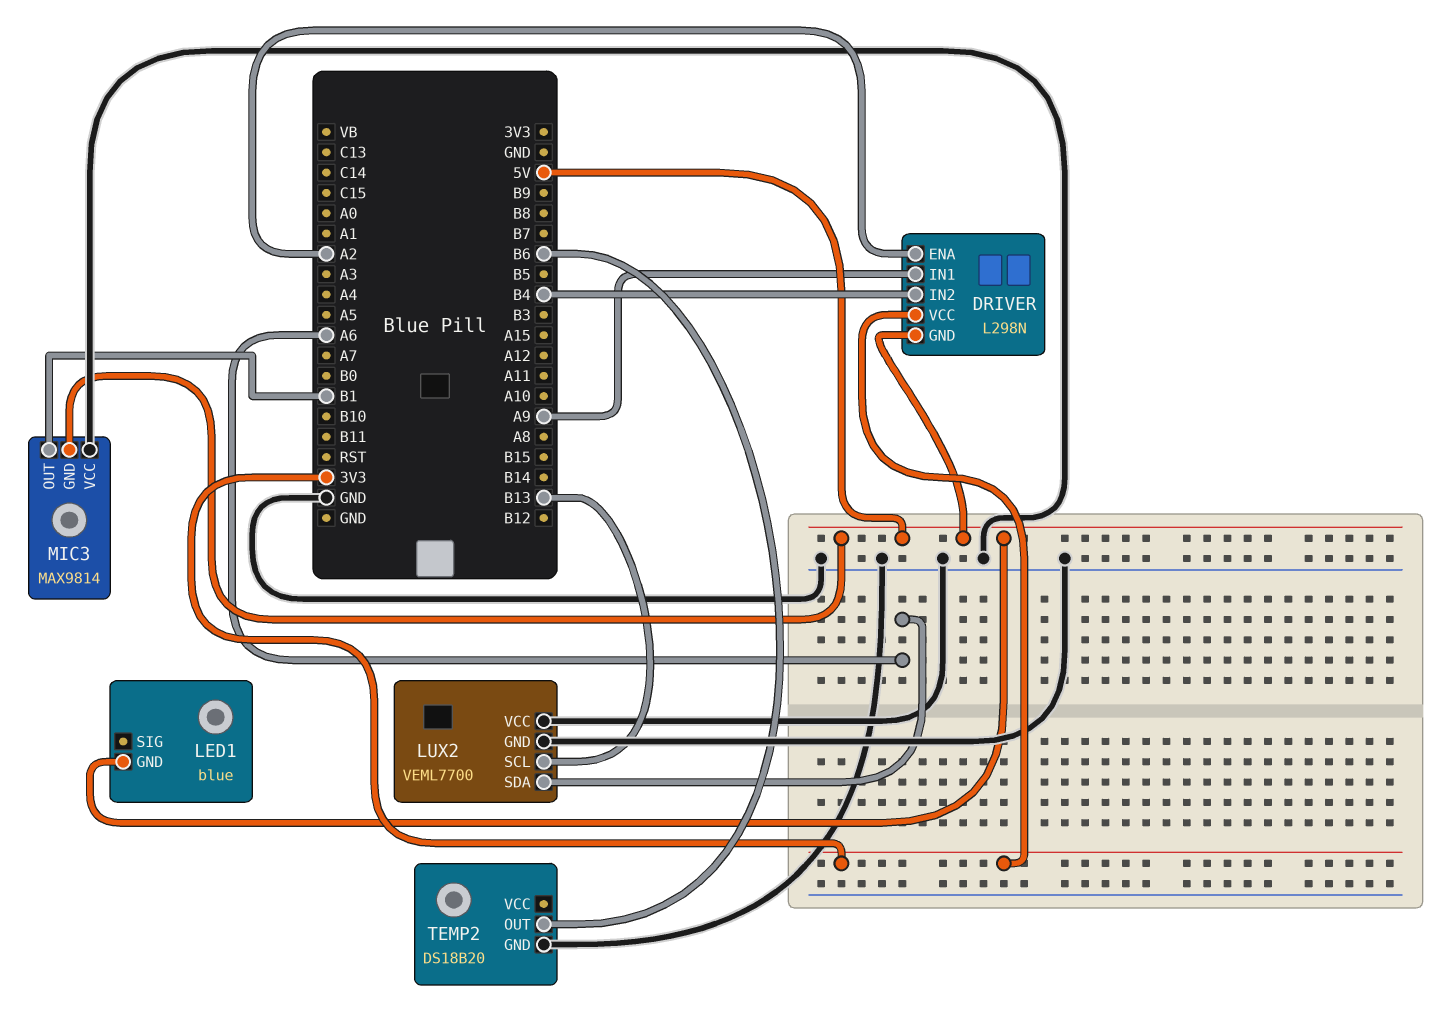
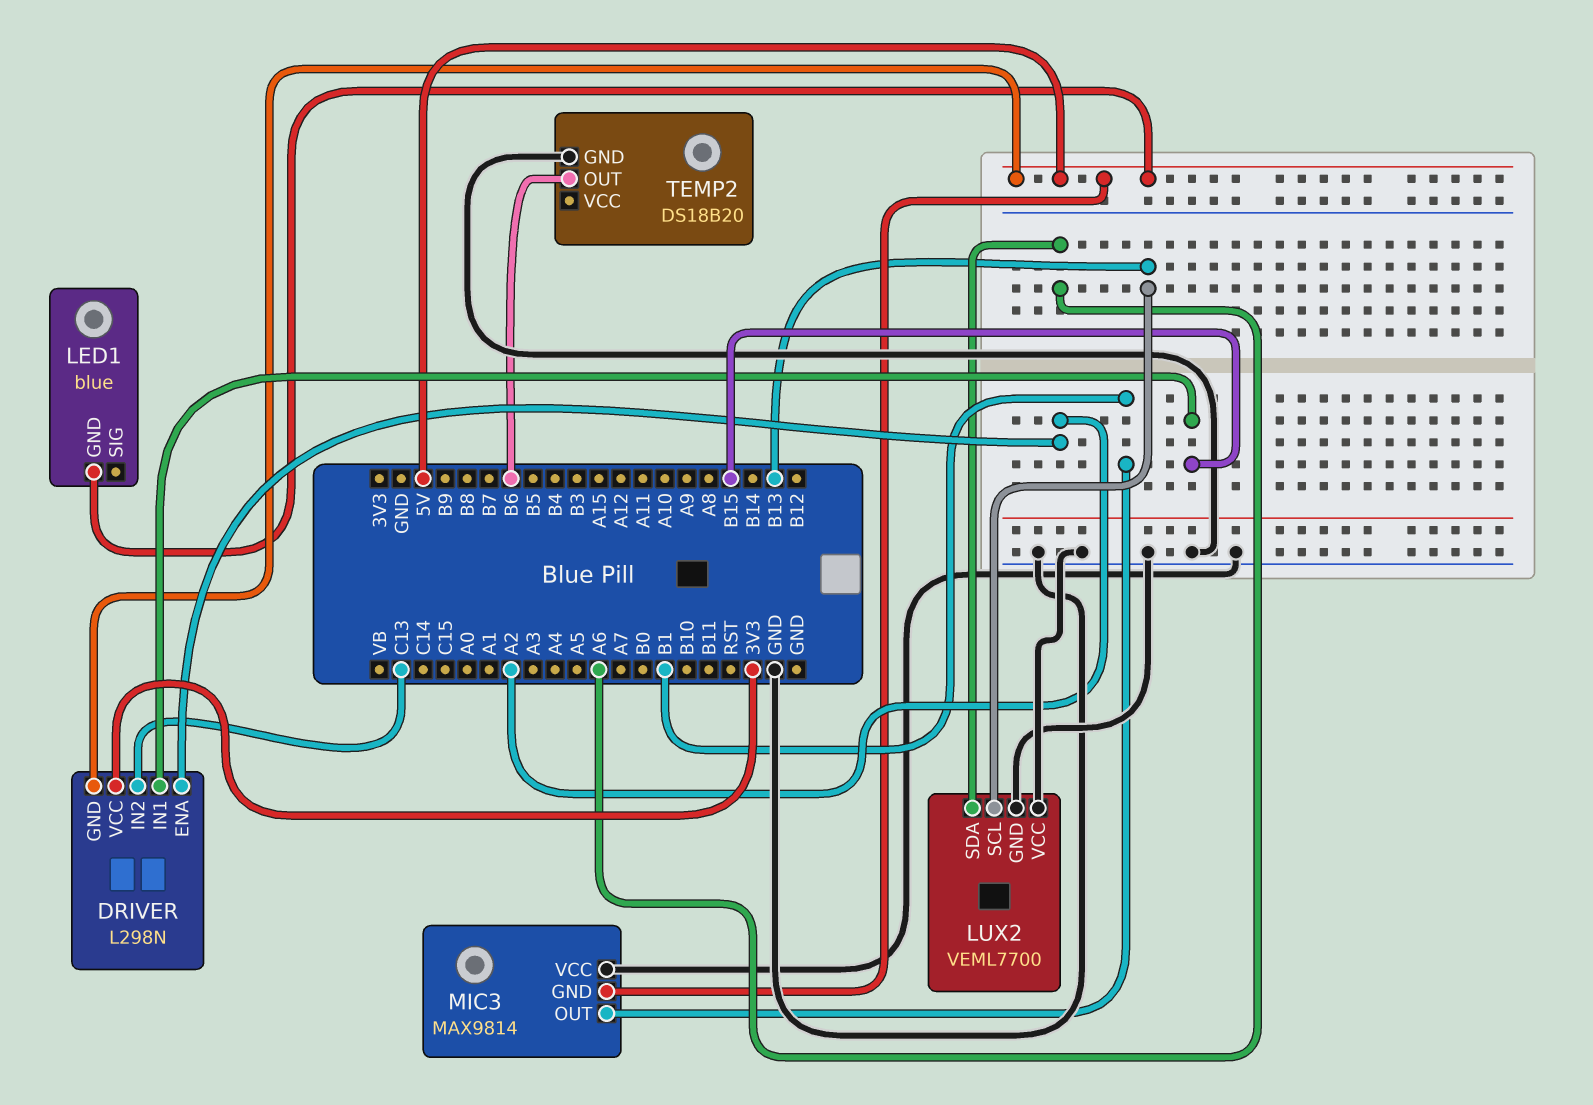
DRIVER pin IN1: A9 -> B15
DRIVER pin IN2: B4 -> C13

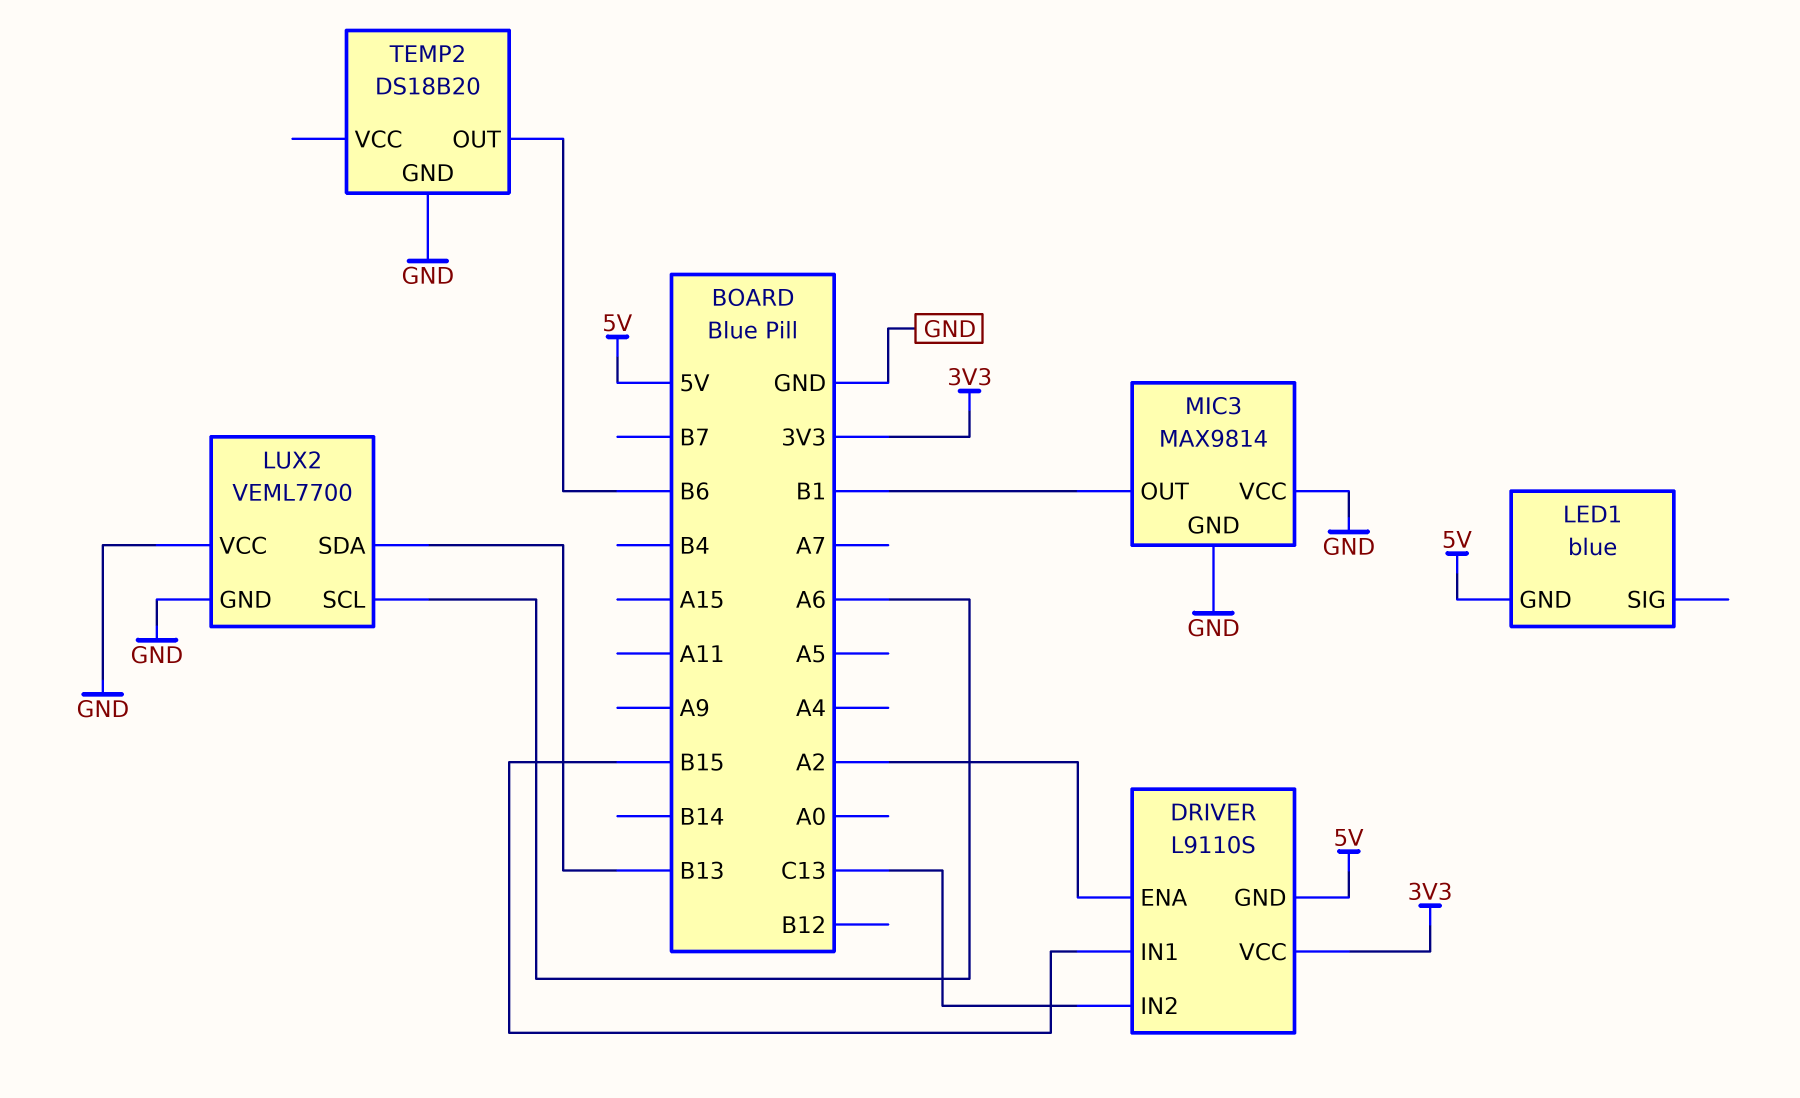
DRIVER: L298N -> L9110S
LUX2 pin SCL: B13 -> A6
LUX2 pin SDA: A6 -> B13
MIC3 pin GND: 5V -> GND

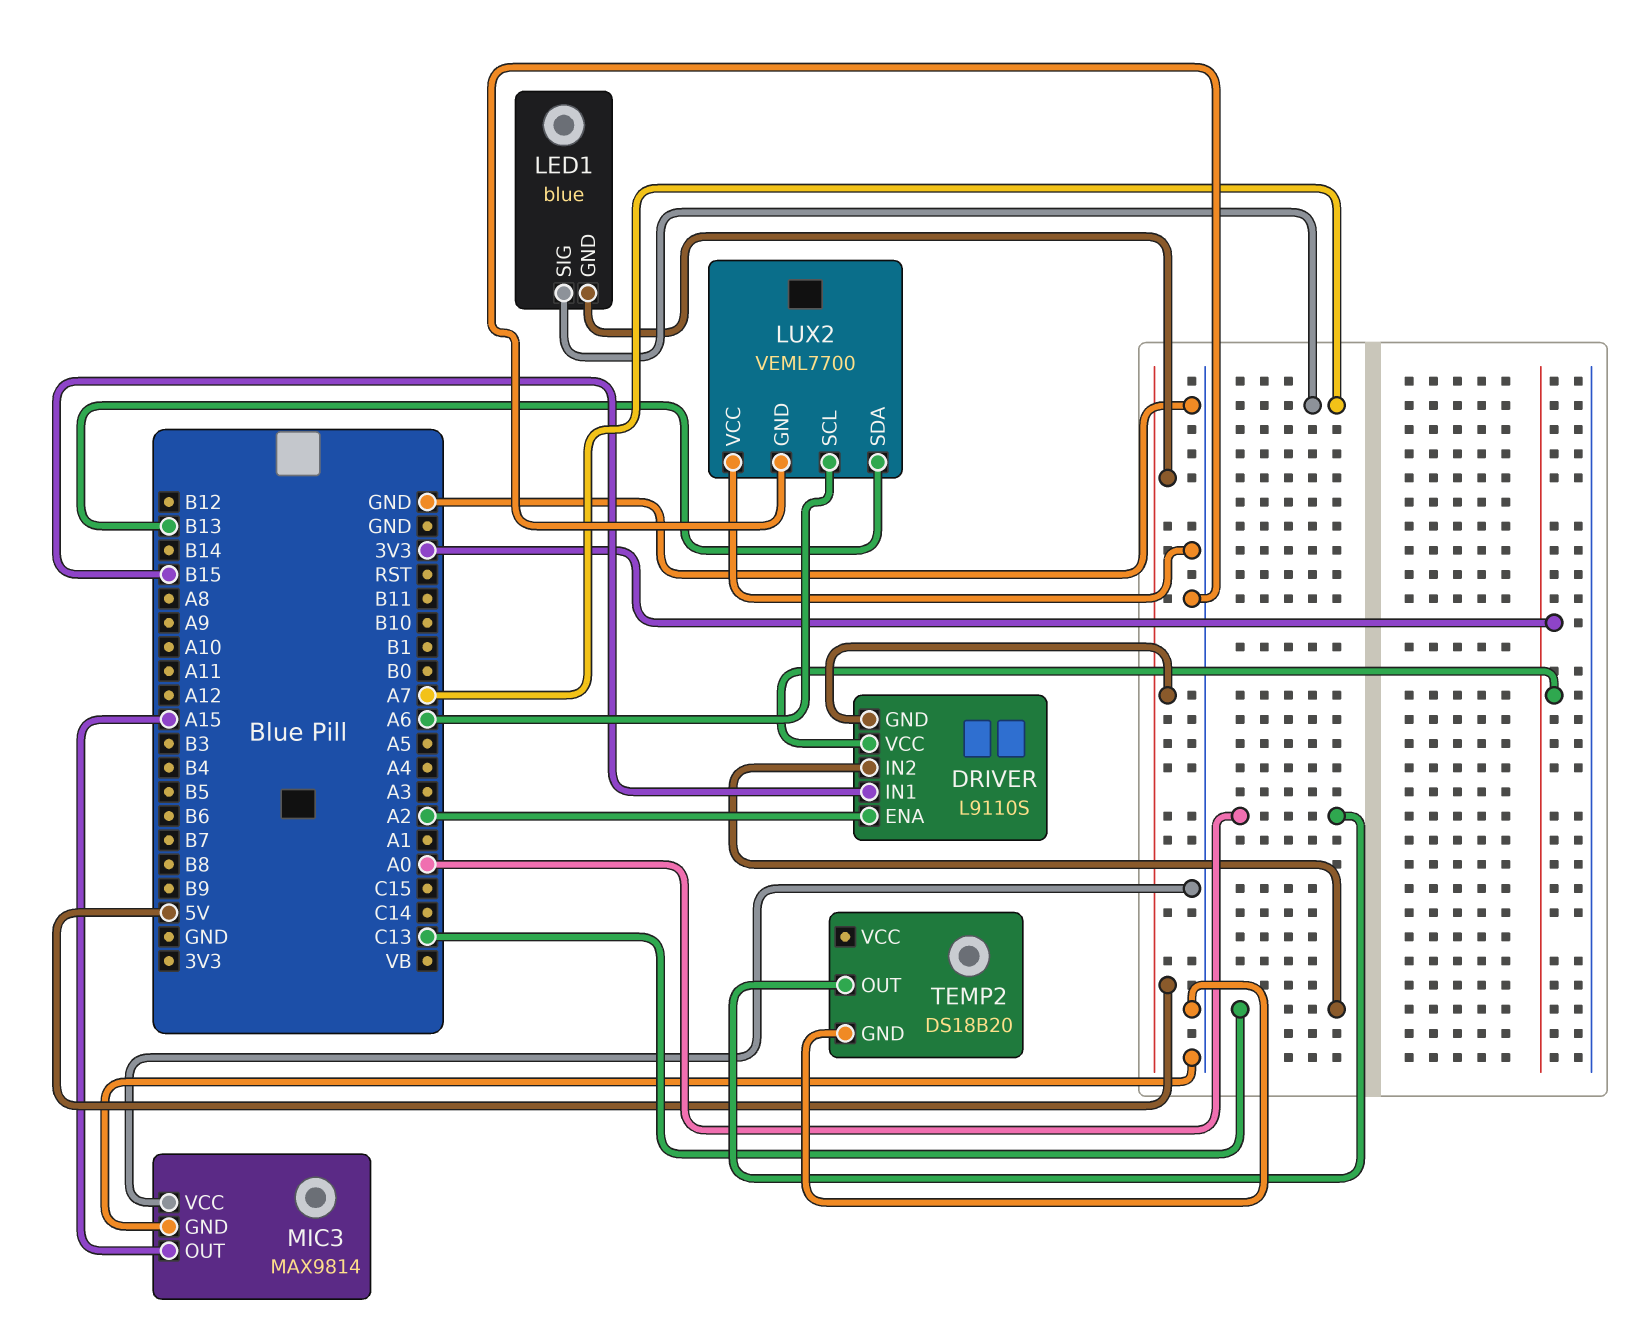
LED1 pin SIG: none -> A7
MIC3 pin OUT: B1 -> A15
TEMP2 pin OUT: B6 -> A0

